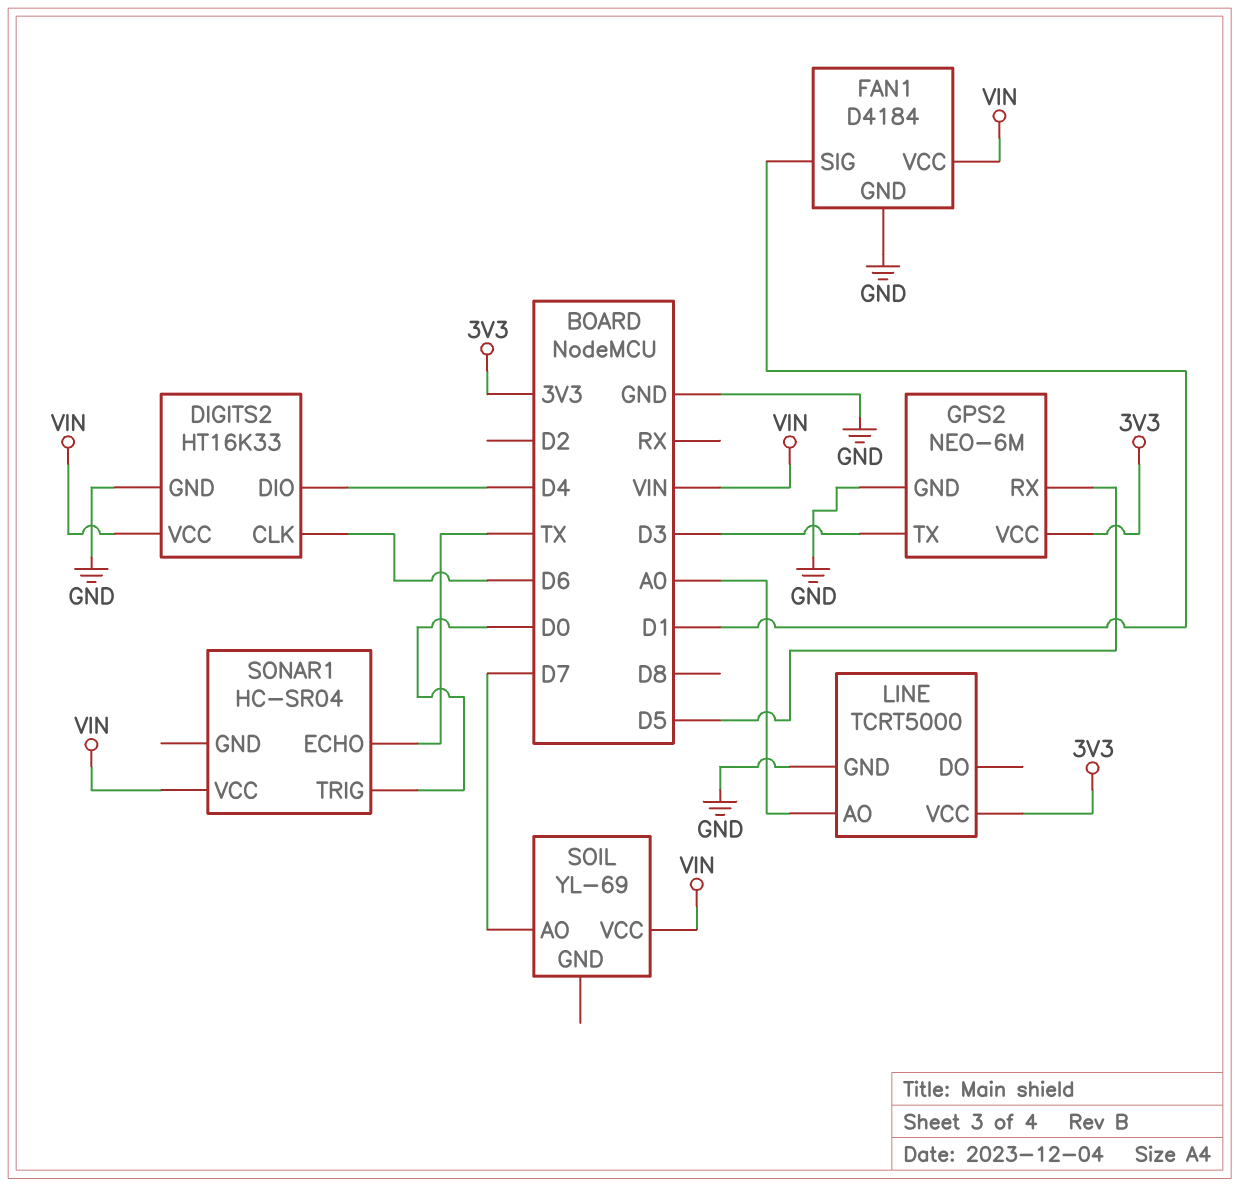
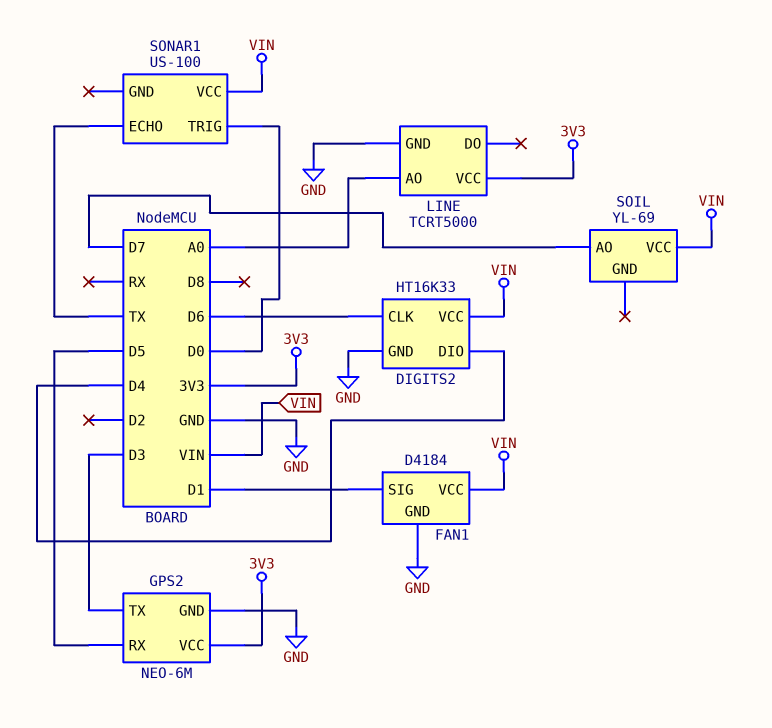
SONAR1: HC-SR04 -> US-100

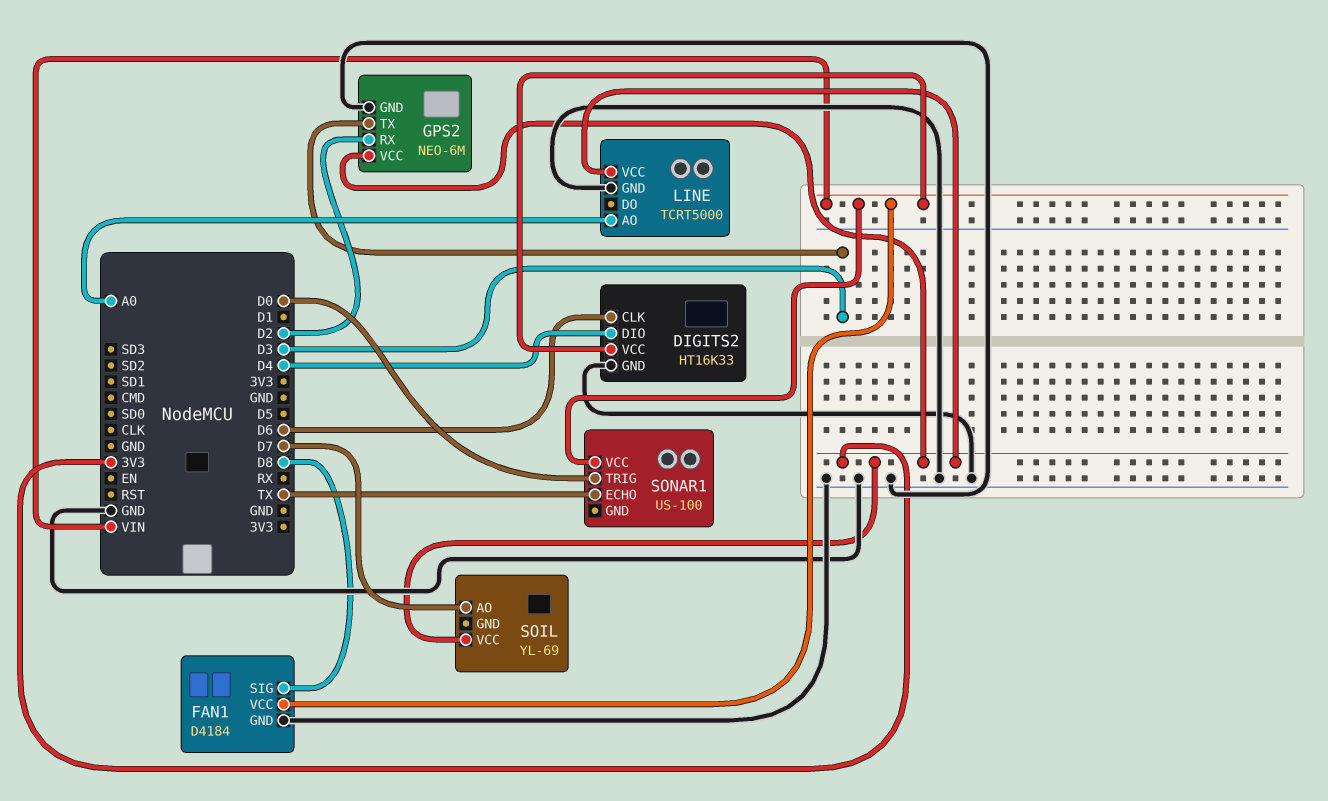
FAN1 pin SIG: D1 -> D8
GPS2 pin RX: D5 -> D2
SOIL pin VCC: VIN -> 3V3

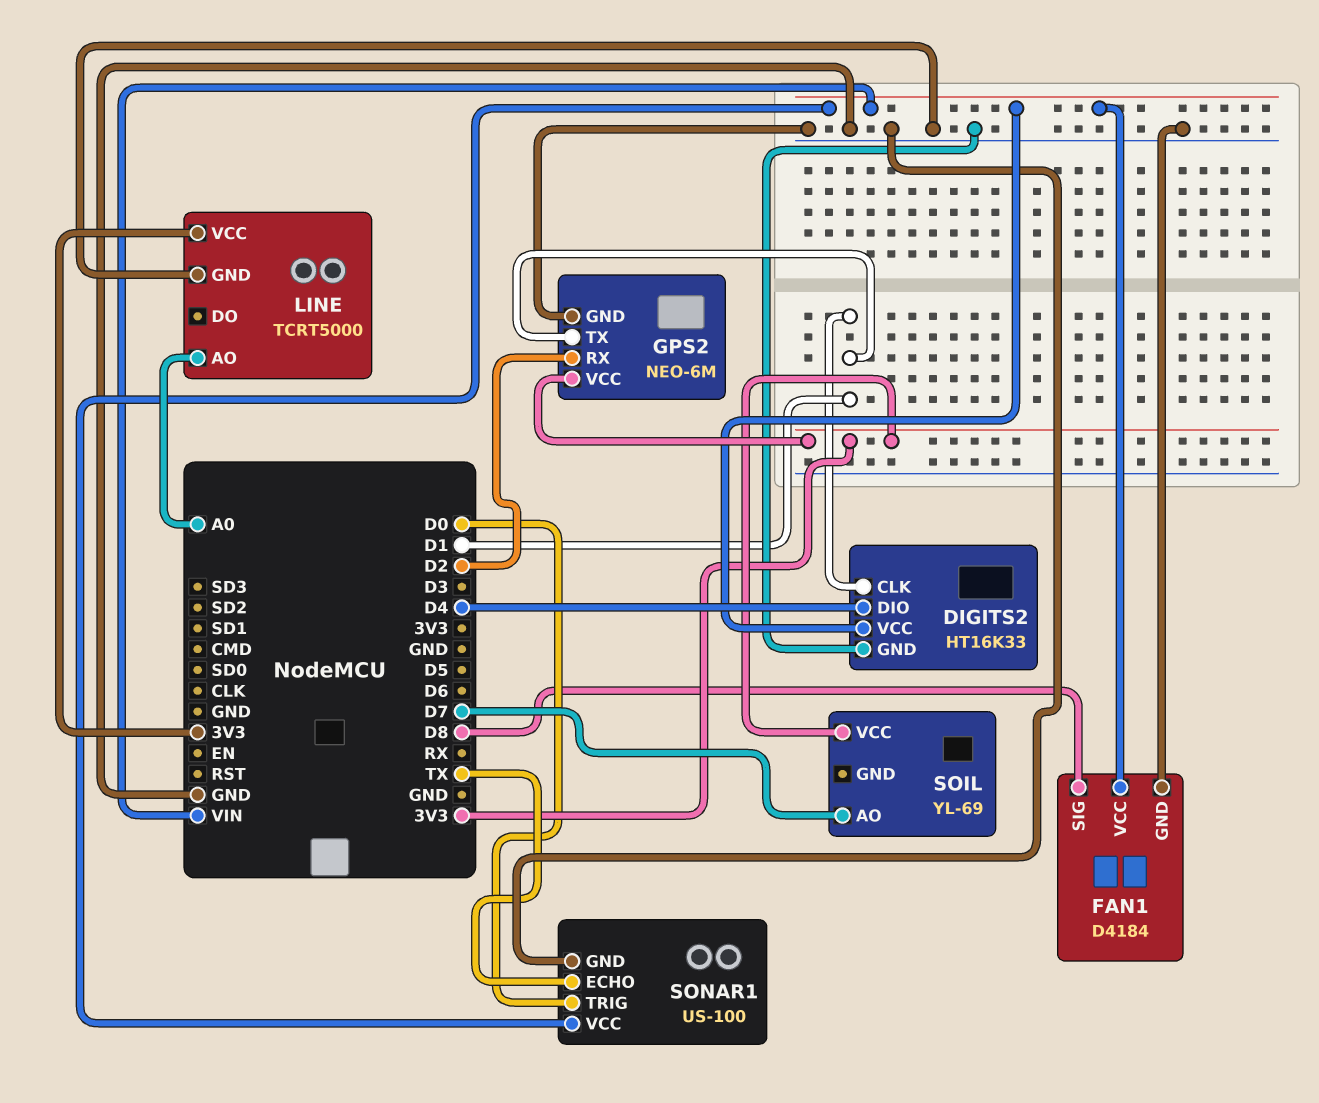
DIGITS2 pin CLK: D6 -> D1
GPS2 pin TX: D3 -> D1
SONAR1 pin GND: none -> GND

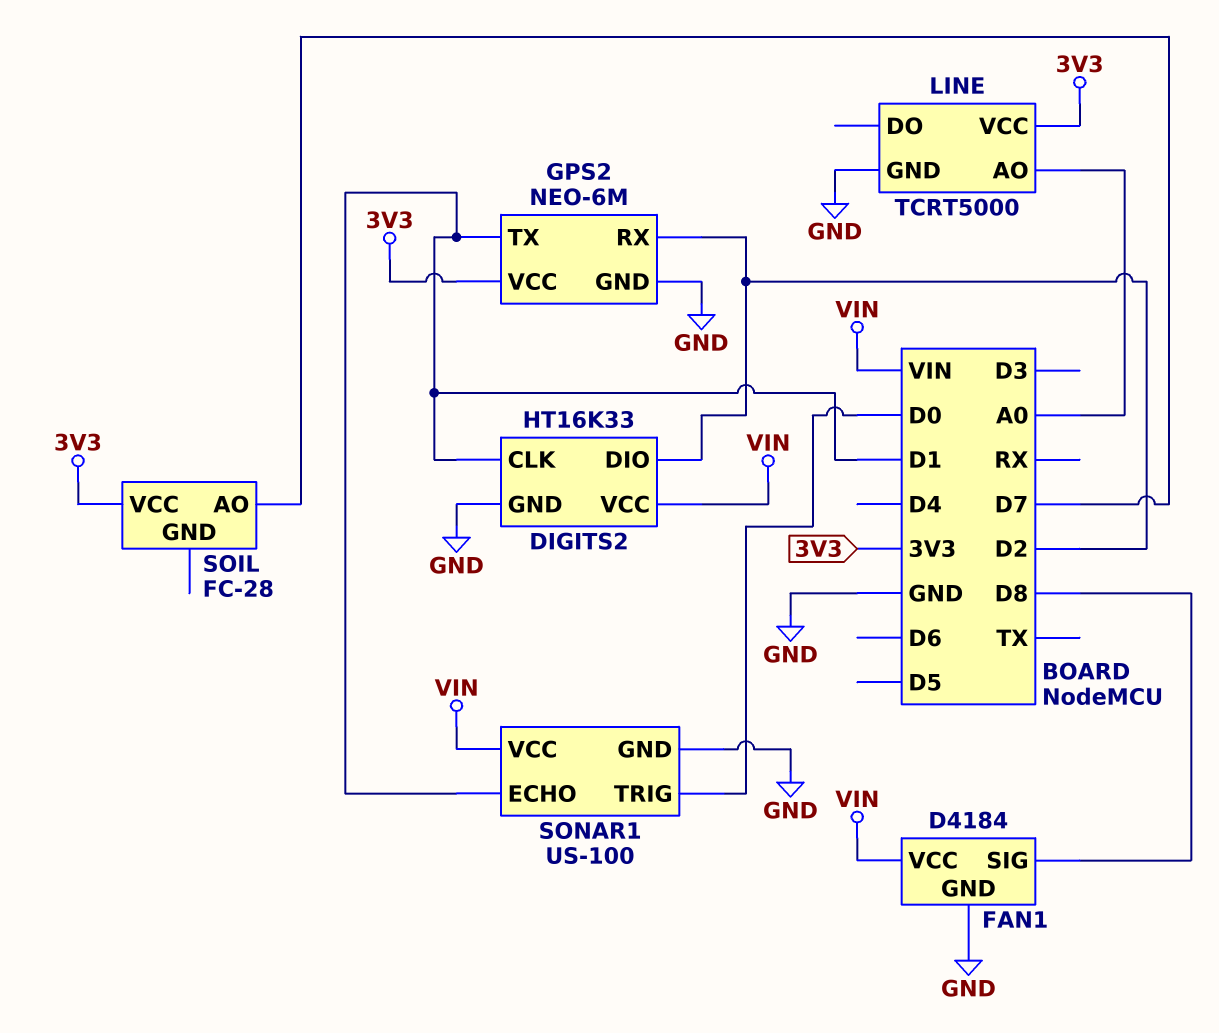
DIGITS2 pin DIO: D4 -> D2
SOIL: YL-69 -> FC-28
SONAR1 pin ECHO: TX -> D1

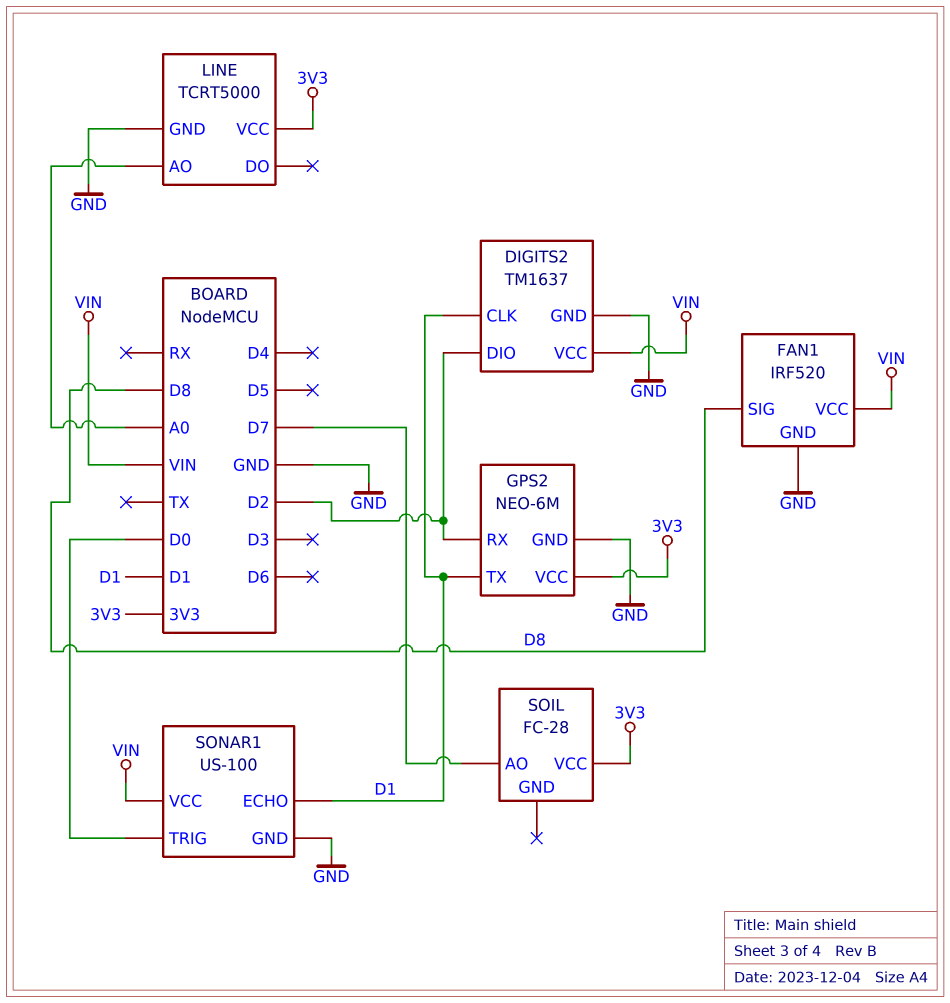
DIGITS2: HT16K33 -> TM1637
FAN1: D4184 -> IRF520

